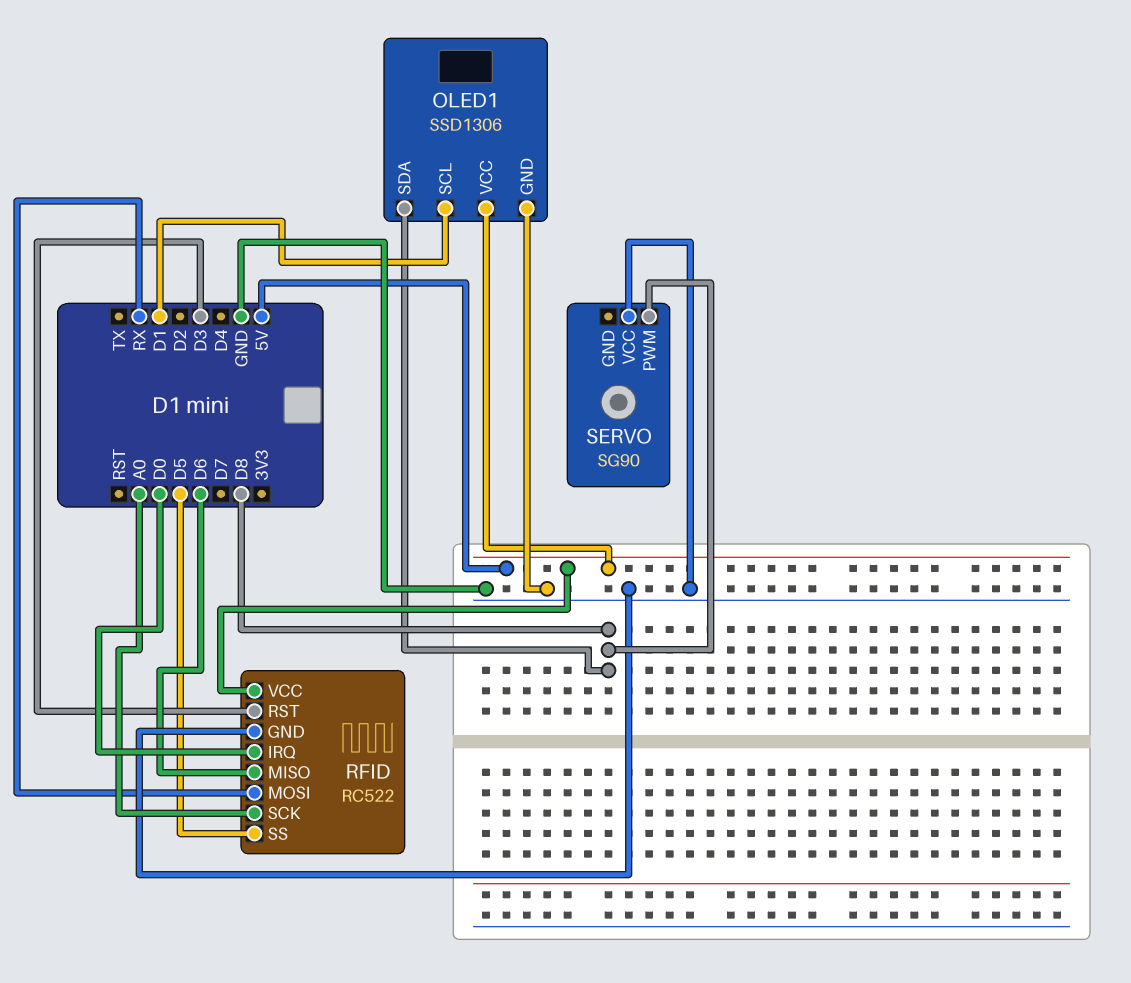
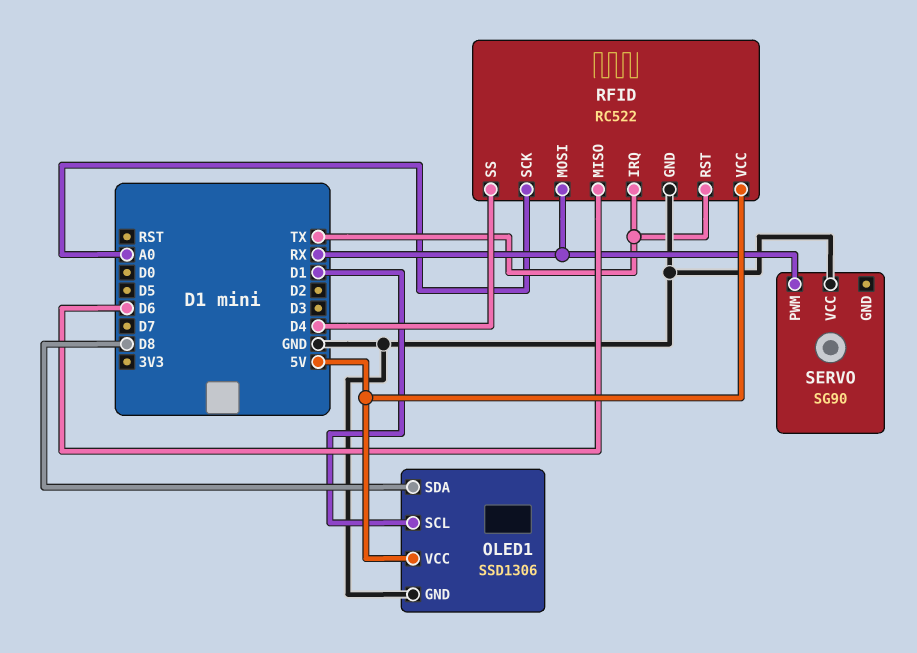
RFID pin IRQ: D0 -> TX
RFID pin RST: D3 -> TX
RFID pin SS: D5 -> D4
SERVO pin PWM: D8 -> RX

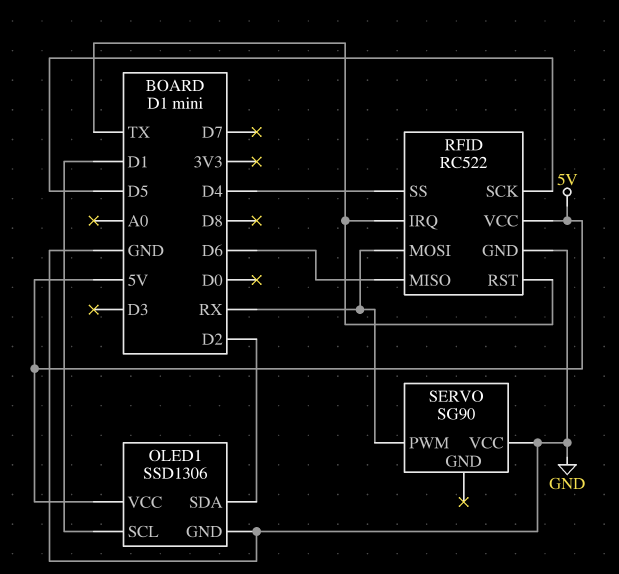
OLED1 pin SDA: D8 -> D2
RFID pin SCK: A0 -> D5

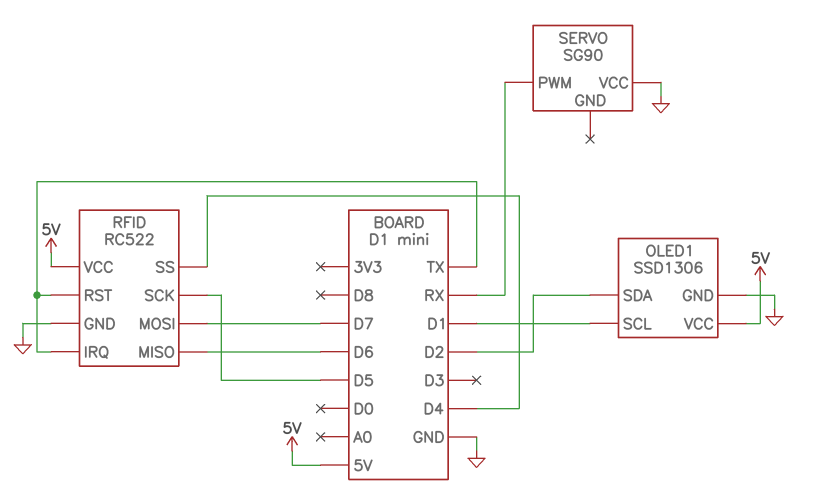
RFID pin MOSI: RX -> D7

